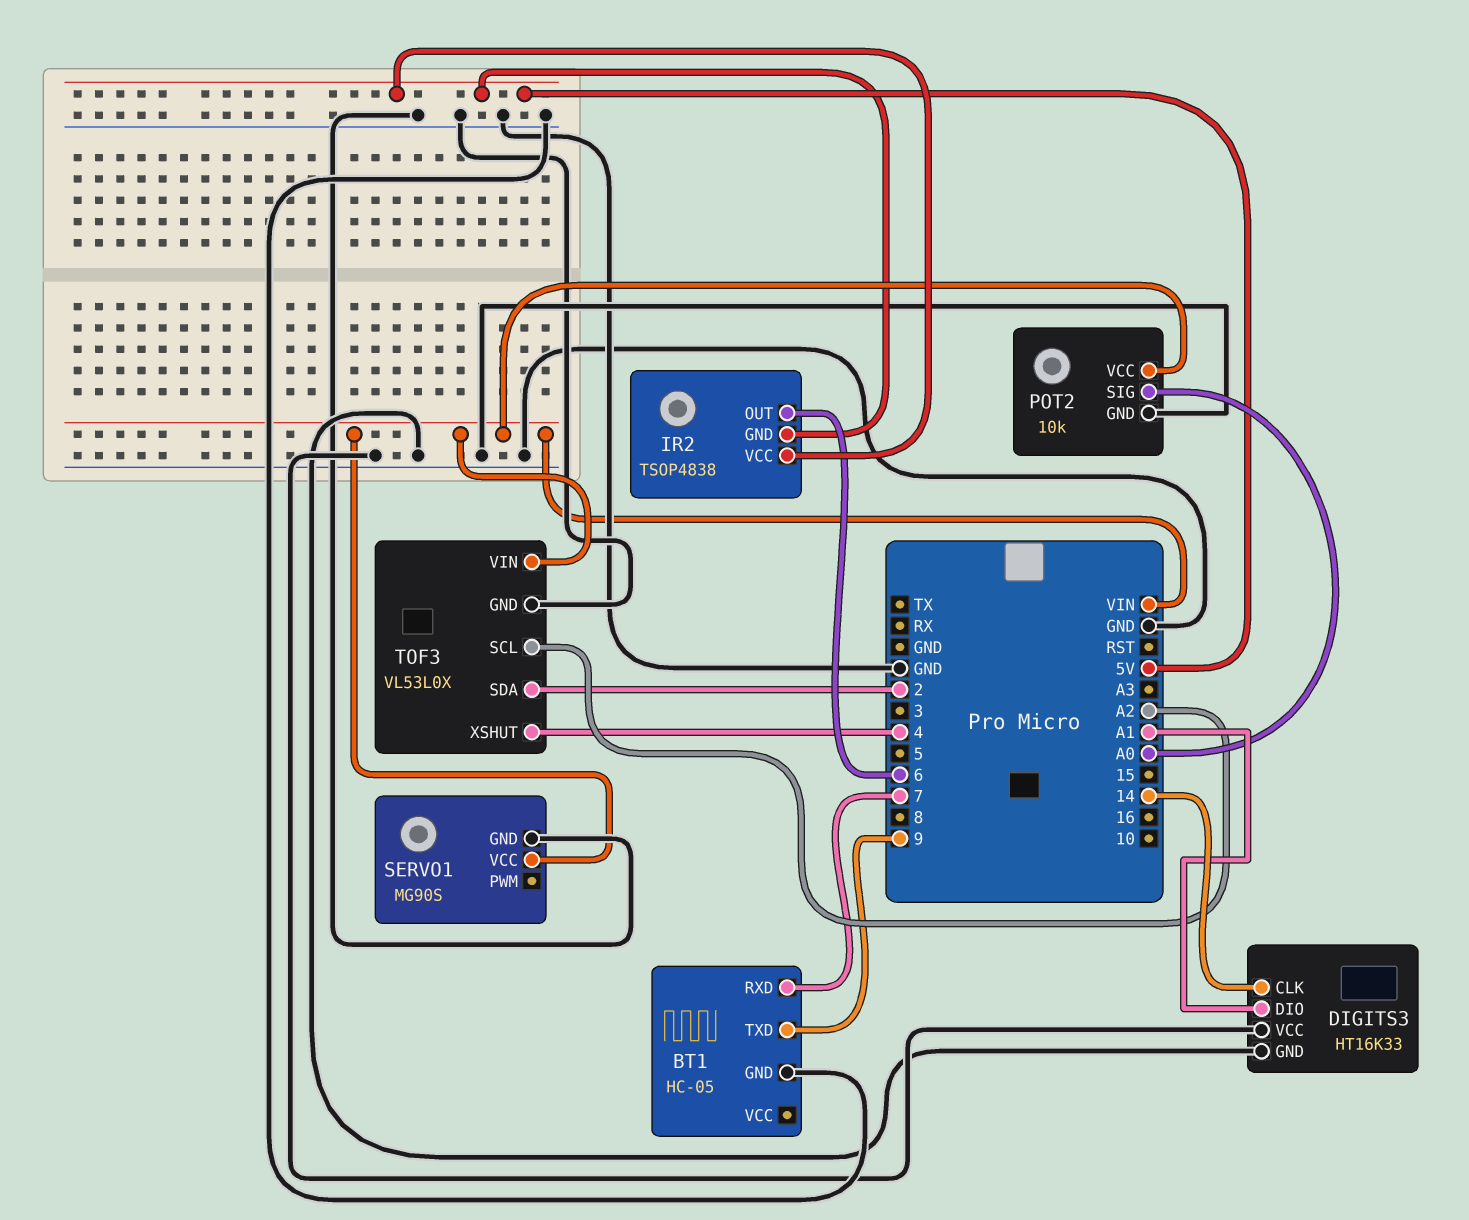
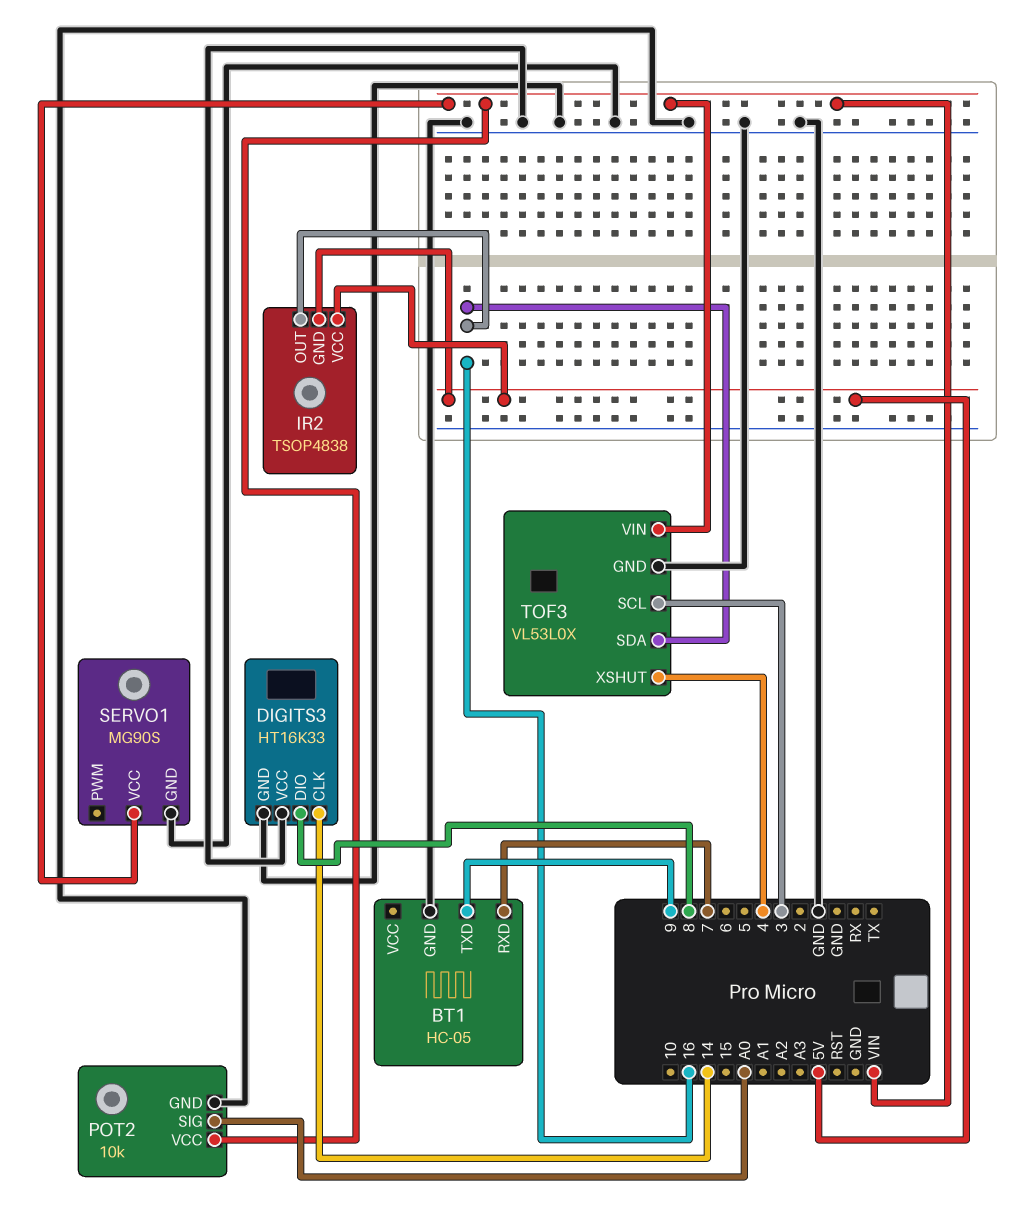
DIGITS3 pin DIO: A1 -> 8
IR2 pin OUT: 6 -> 16
TOF3 pin SCL: A2 -> 3
TOF3 pin SDA: 2 -> 16

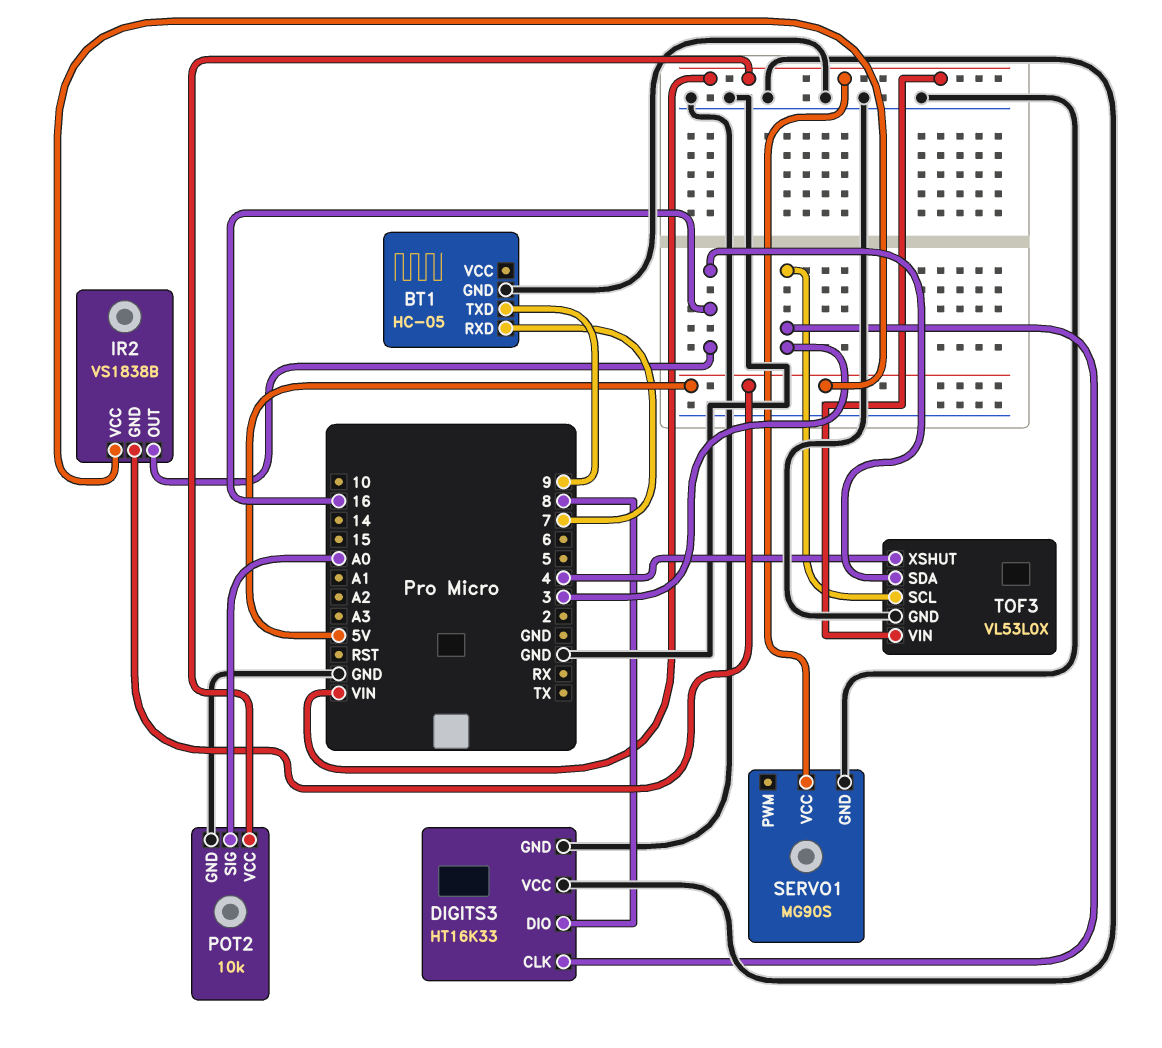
DIGITS3 pin CLK: 14 -> 3
IR2: TSOP4838 -> VS1838B

